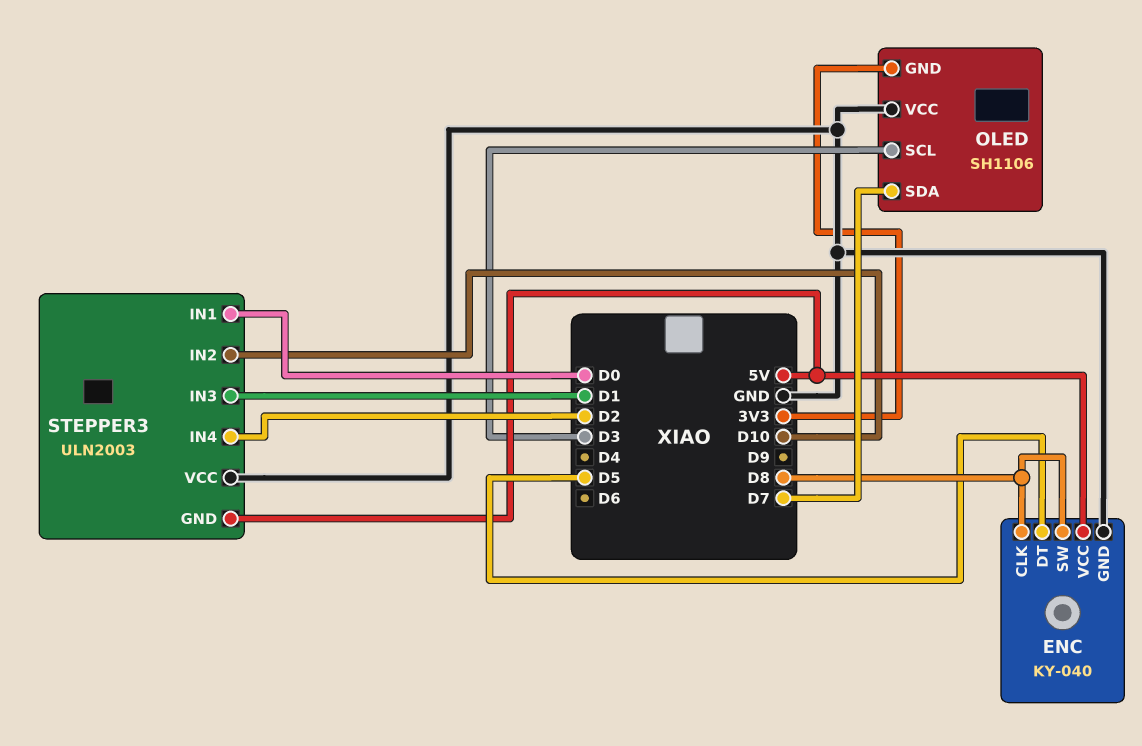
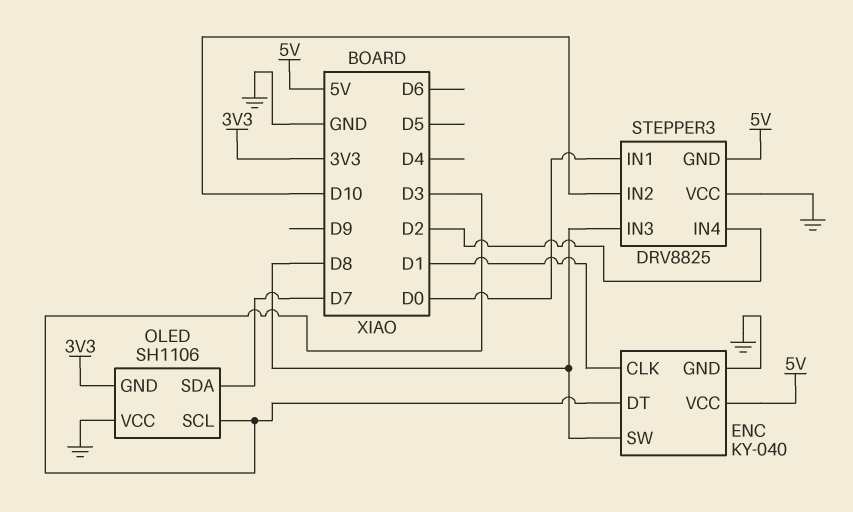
ENC pin CLK: D8 -> D1
ENC pin DT: D5 -> D3
STEPPER3: ULN2003 -> DRV8825
STEPPER3 pin IN3: D1 -> D8

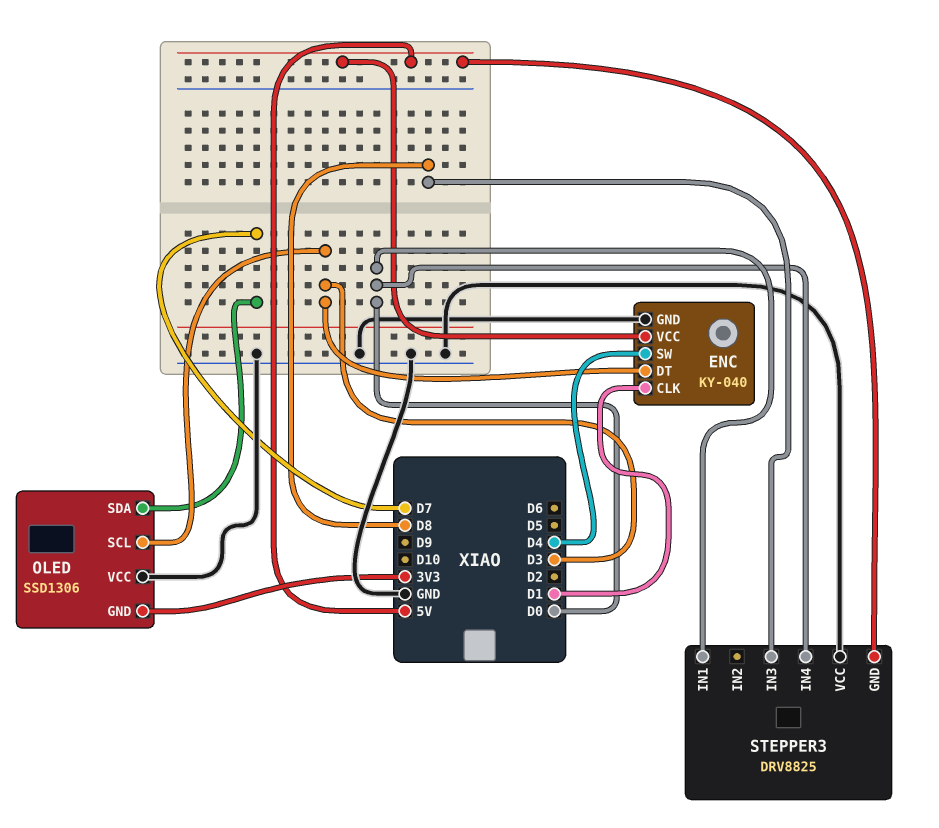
ENC pin SW: D8 -> D4
OLED: SH1106 -> SSD1306
STEPPER3 pin IN2: D10 -> none
STEPPER3 pin IN4: D2 -> D0

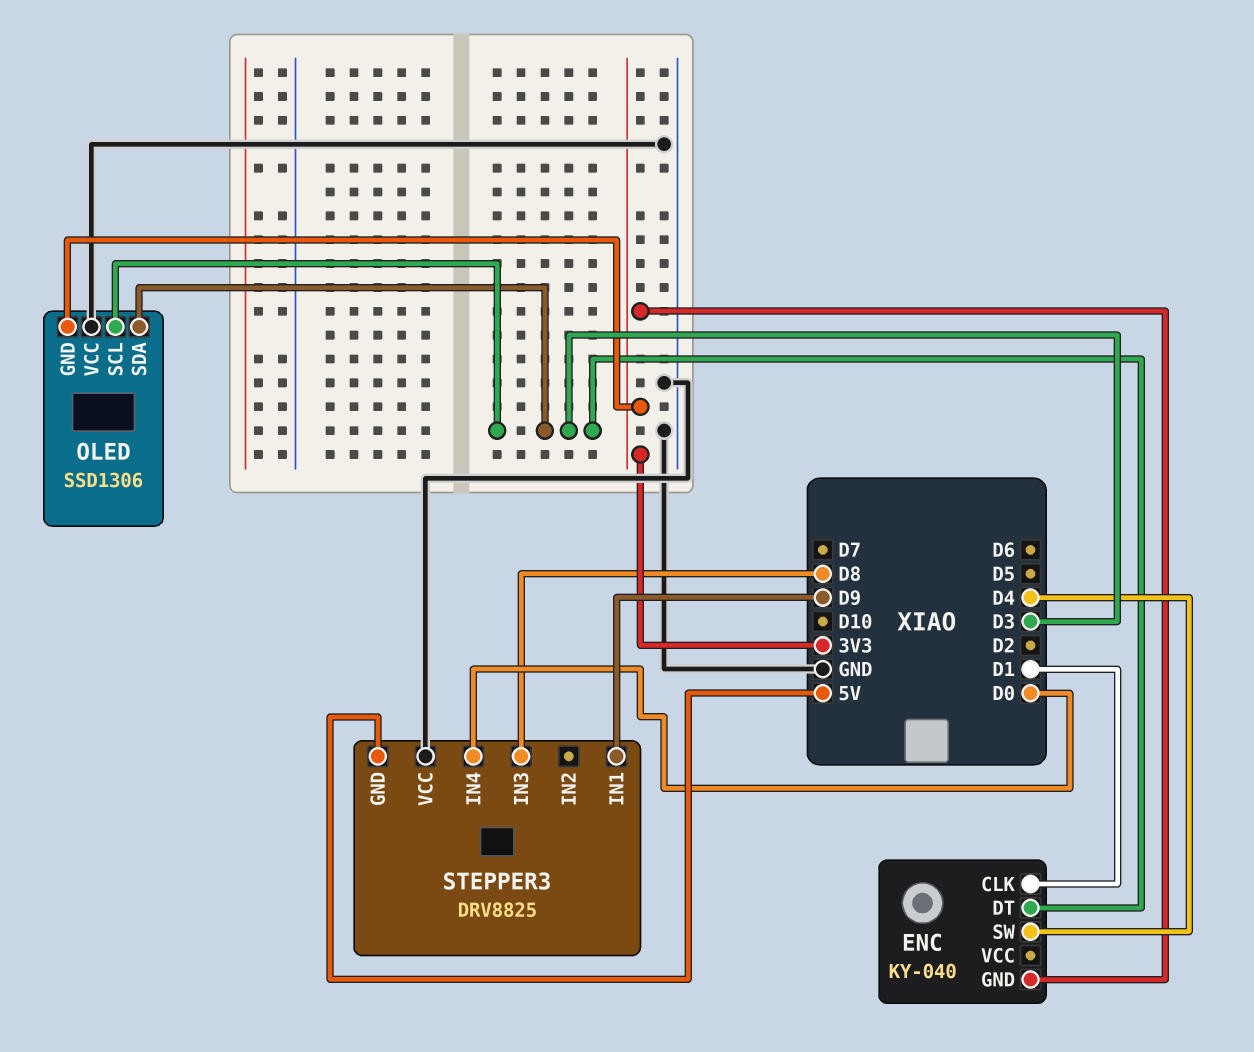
ENC pin GND: GND -> 3V3
ENC pin VCC: 5V -> none
OLED pin SDA: D7 -> D3
STEPPER3 pin IN1: D0 -> D9

